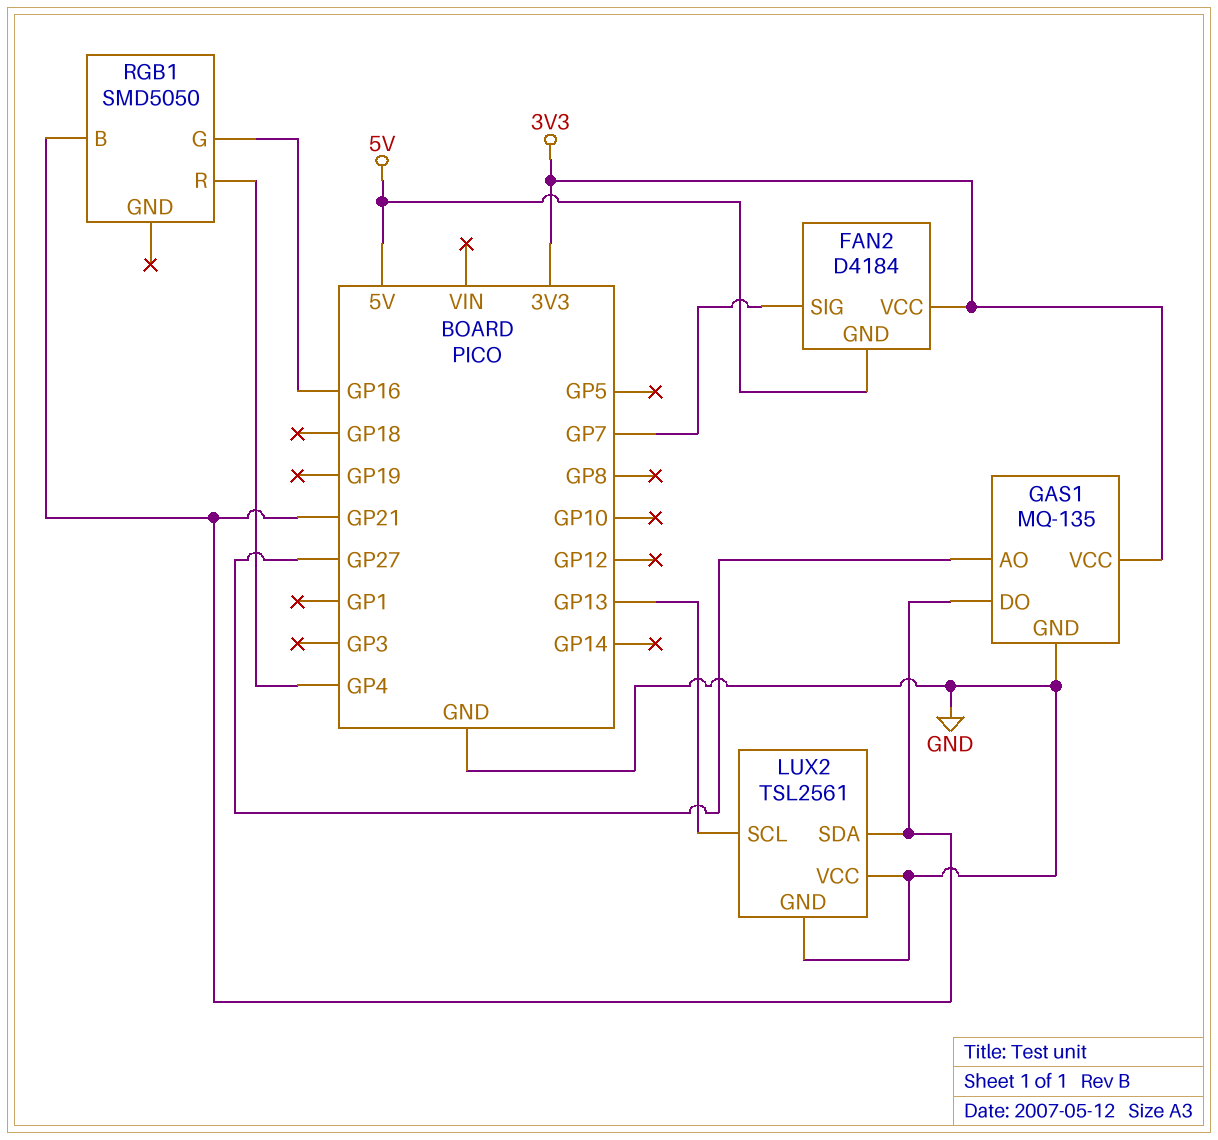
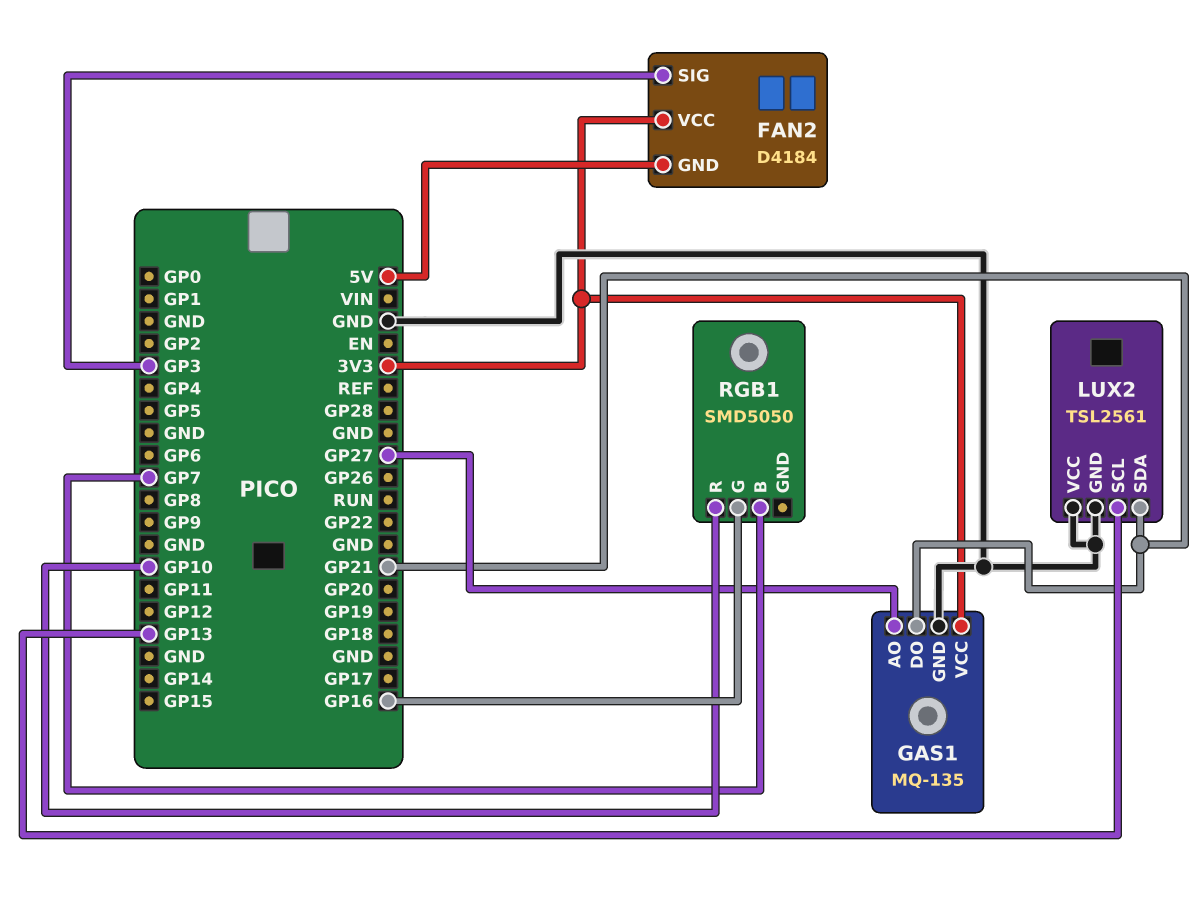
FAN2 pin SIG: GP7 -> GP3
RGB1 pin B: GP21 -> GP7
RGB1 pin R: GP4 -> GP10

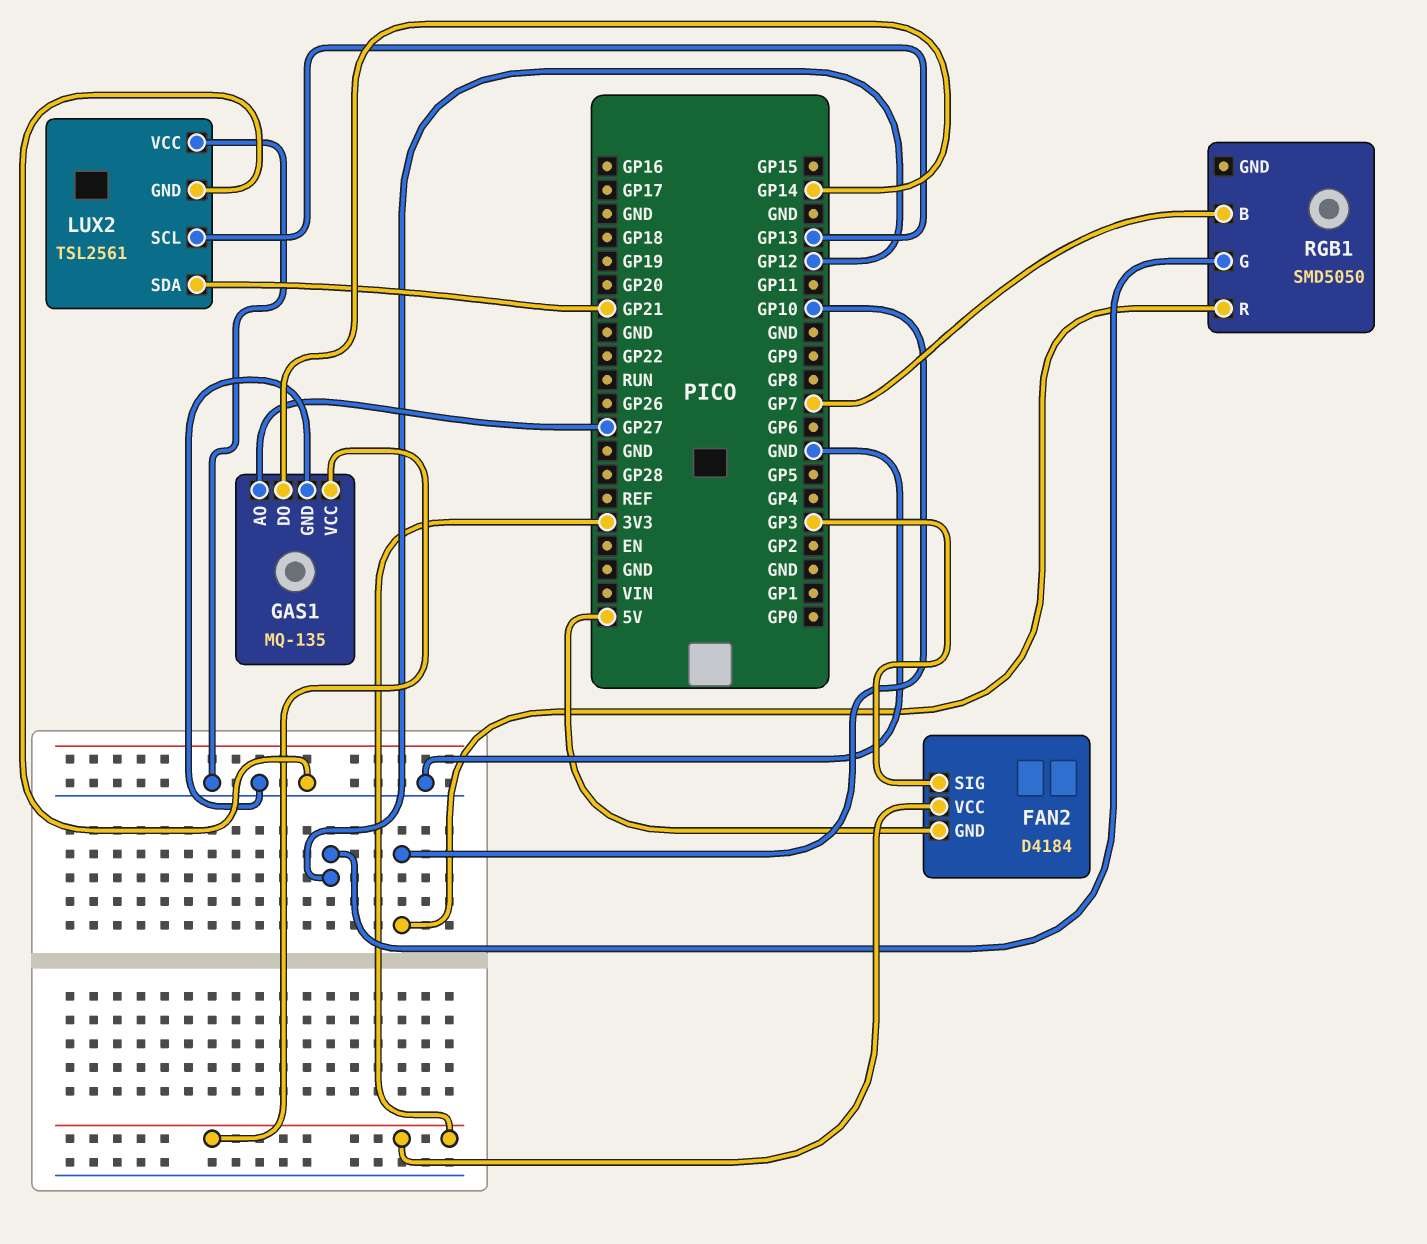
GAS1 pin DO: GP21 -> GP14
RGB1 pin G: GP16 -> GP12

